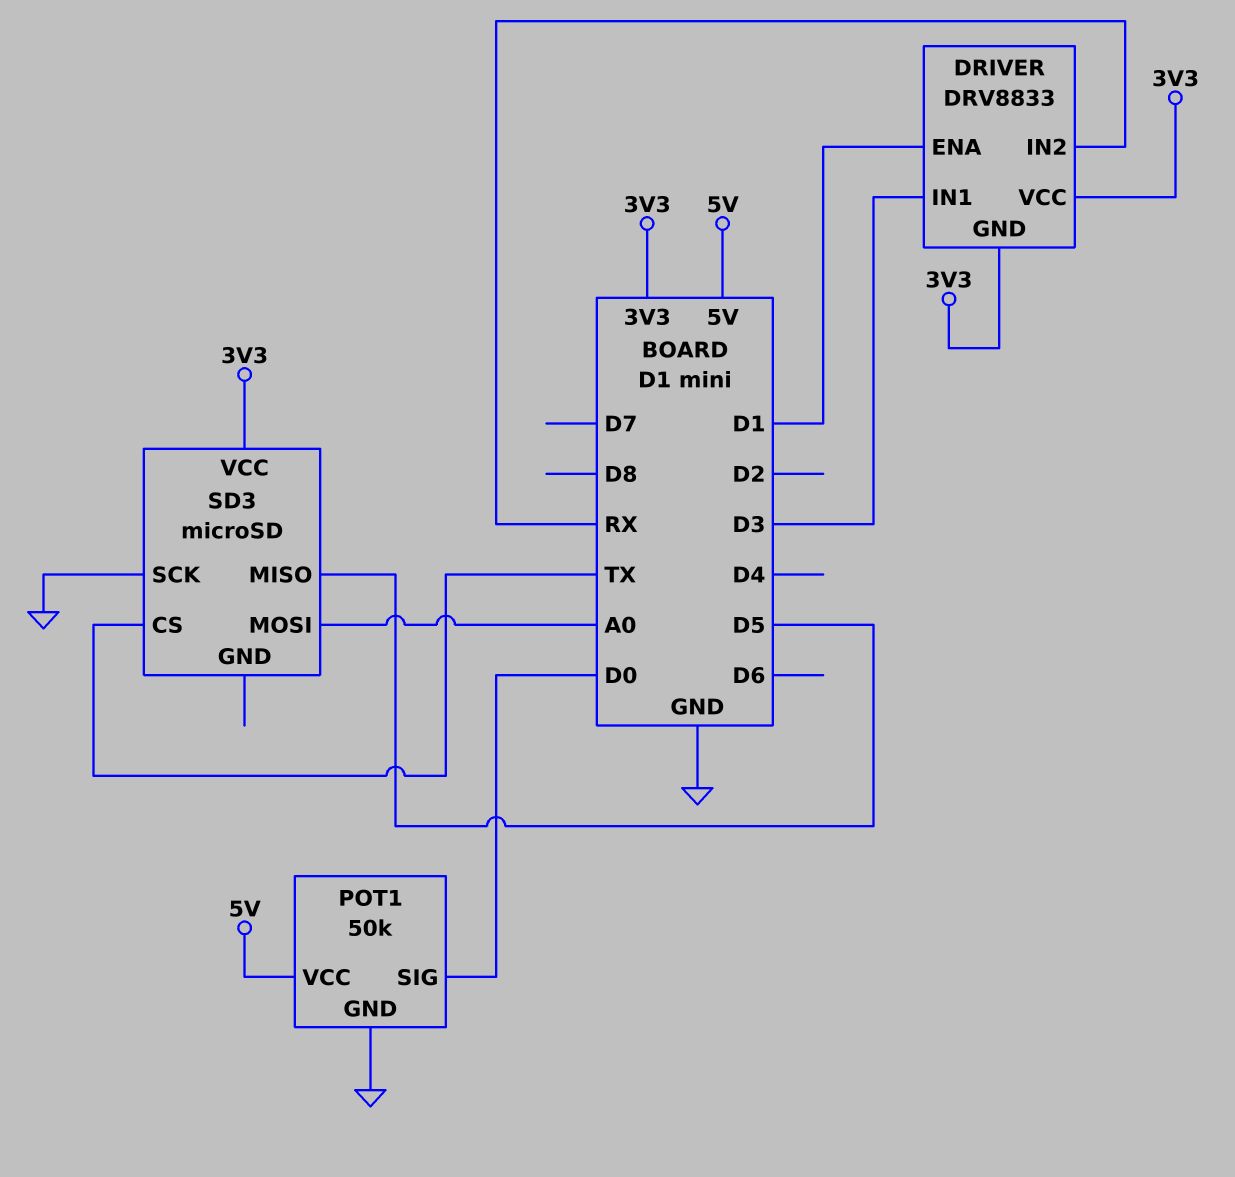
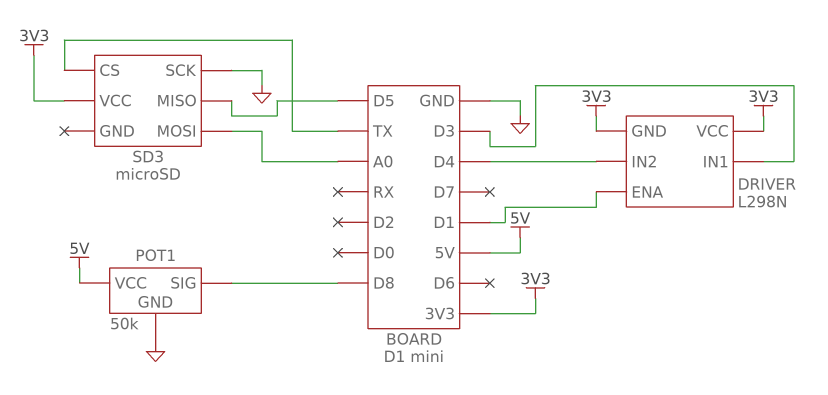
DRIVER: DRV8833 -> L298N
DRIVER pin IN2: RX -> D4
POT1 pin SIG: D0 -> D8

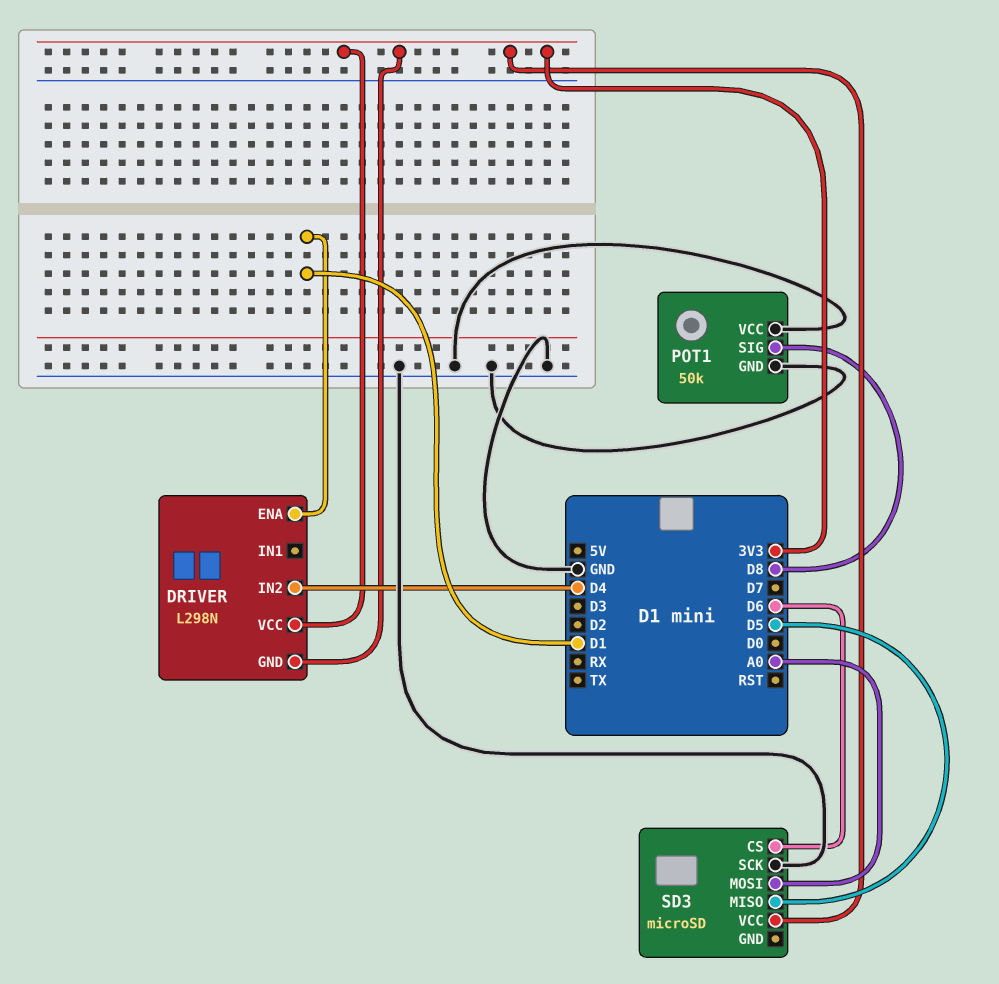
DRIVER pin IN1: D3 -> none
POT1 pin VCC: 5V -> GND
SD3 pin CS: TX -> D6

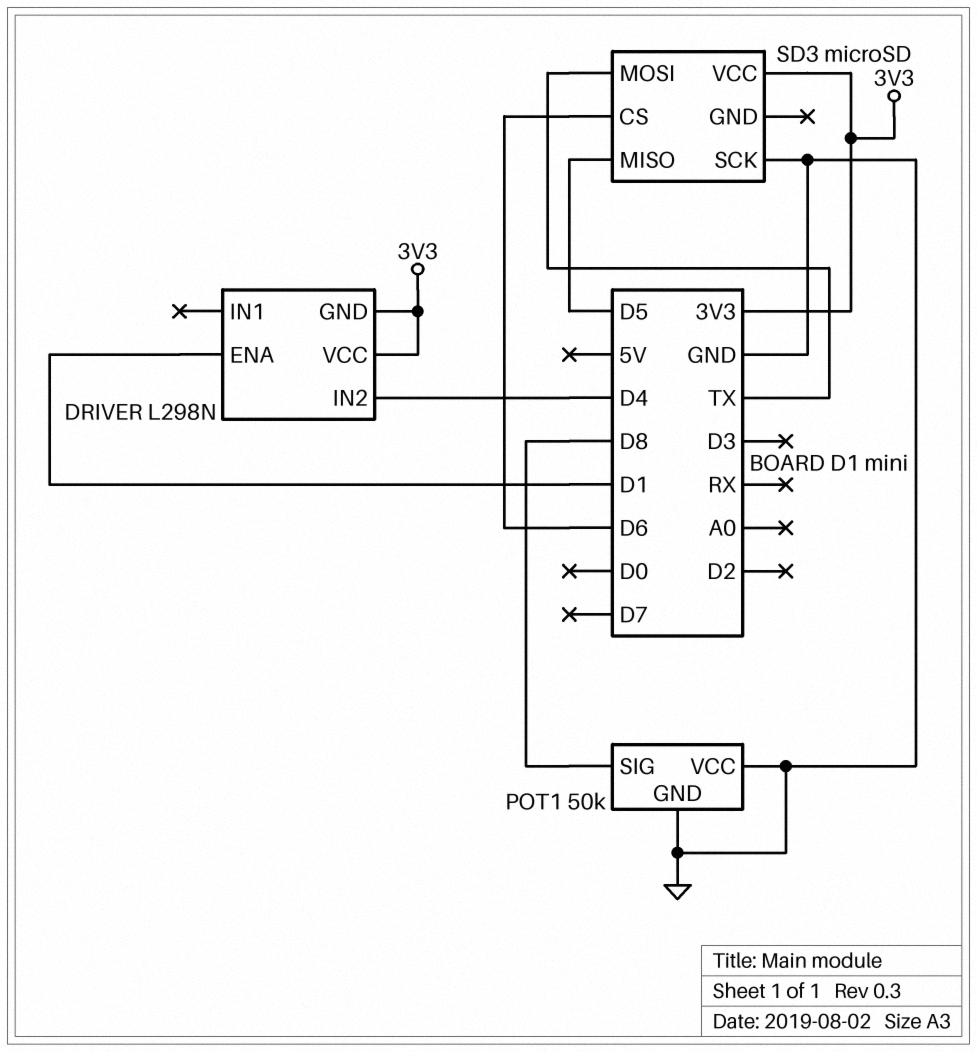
SD3 pin MOSI: A0 -> TX

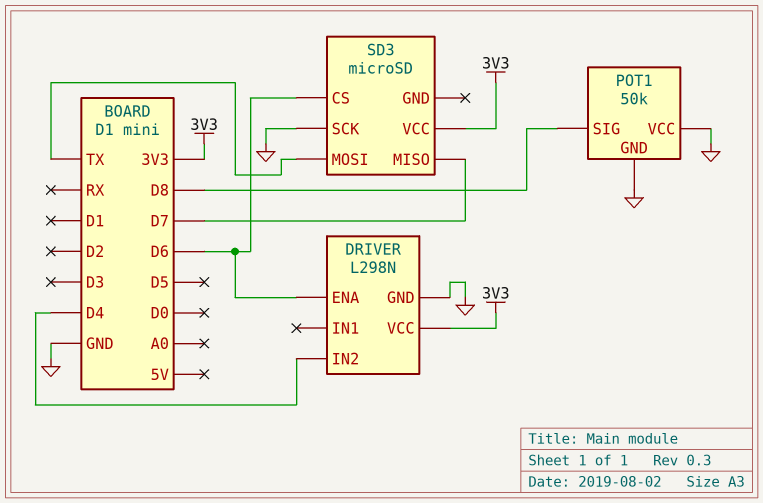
DRIVER pin ENA: D1 -> D6
DRIVER pin GND: 3V3 -> GND
SD3 pin MISO: D5 -> D7

